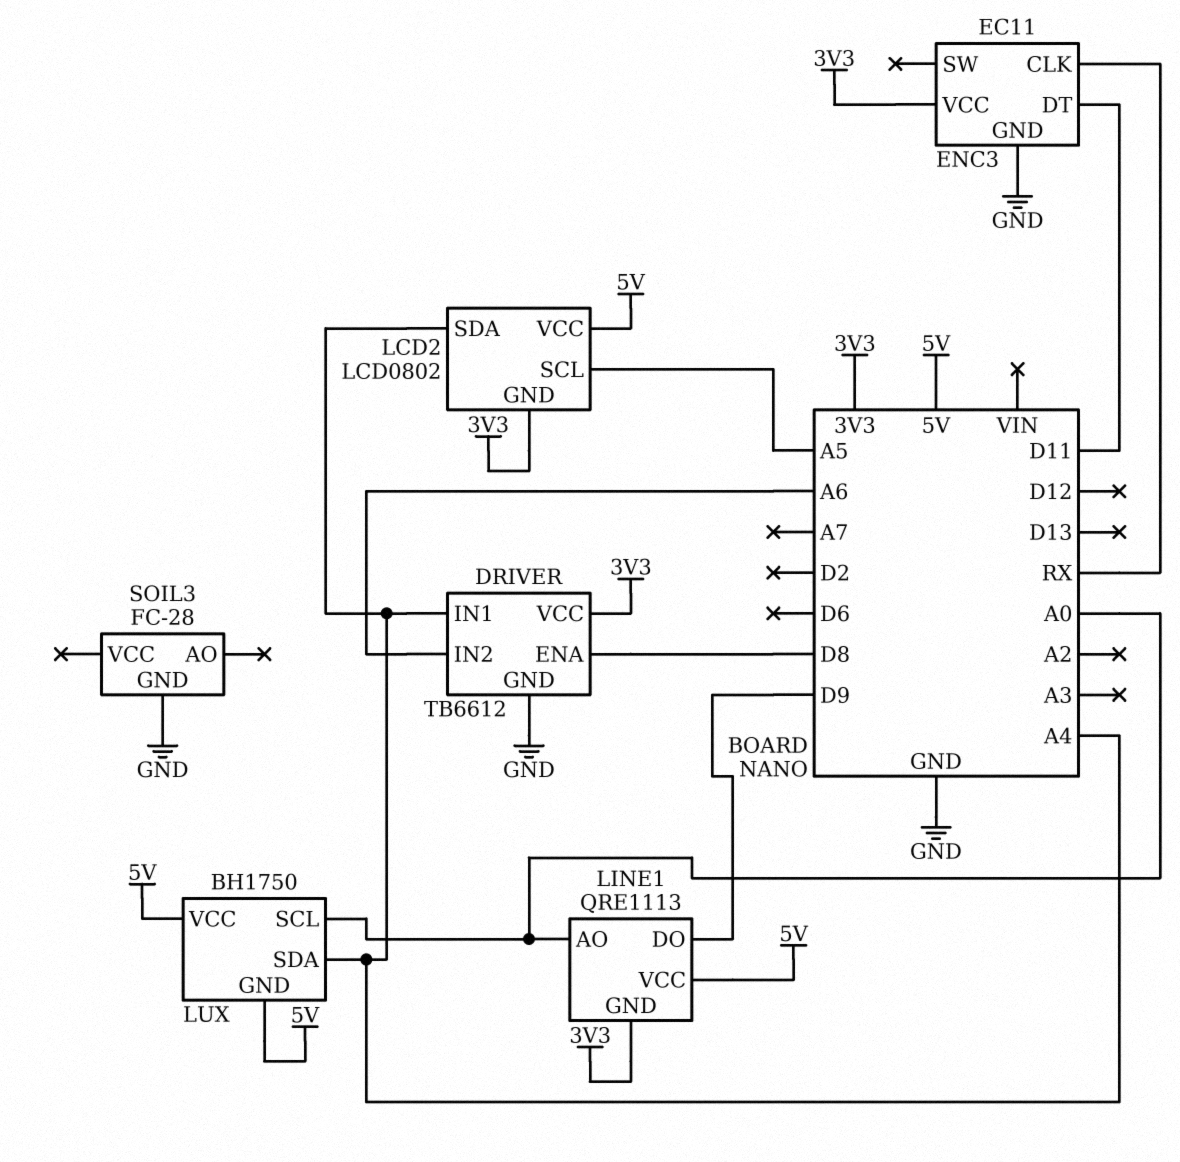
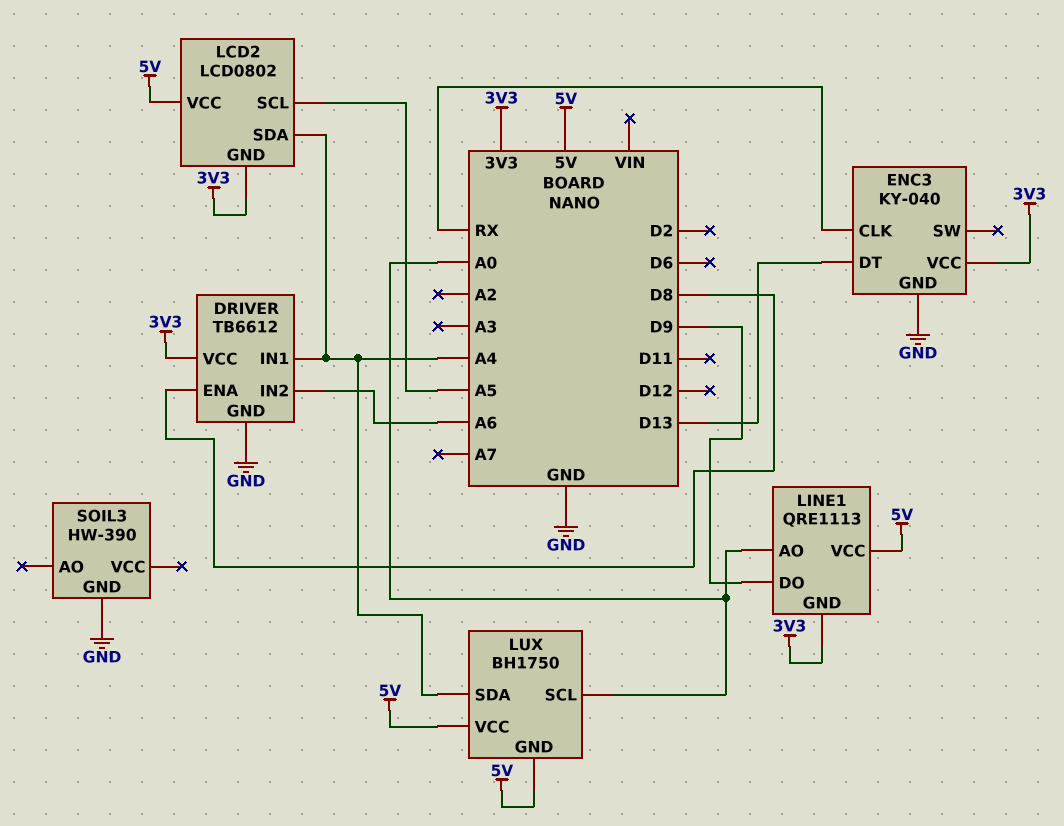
ENC3: EC11 -> KY-040
ENC3 pin DT: D11 -> D13
SOIL3: FC-28 -> HW-390

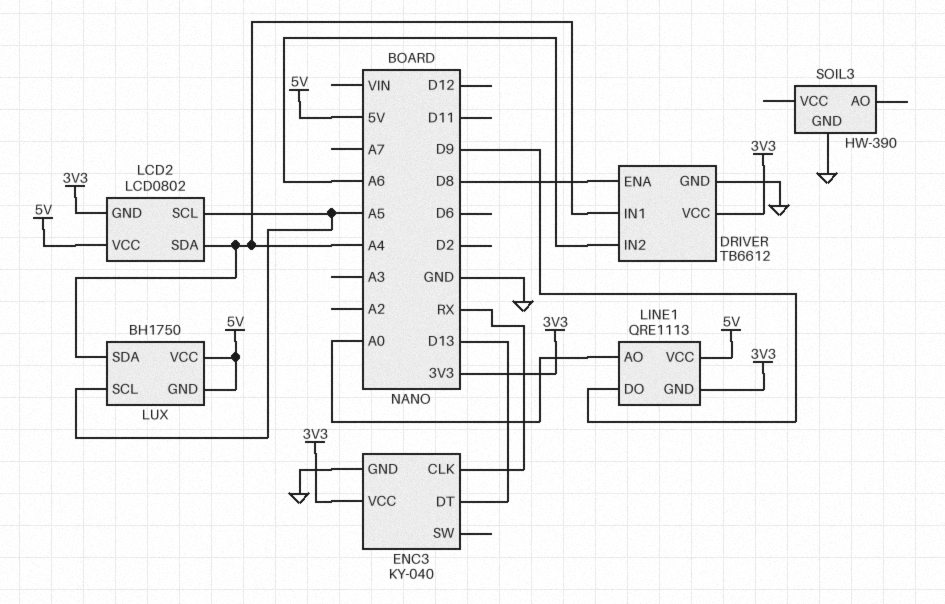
LUX pin SCL: A0 -> A5

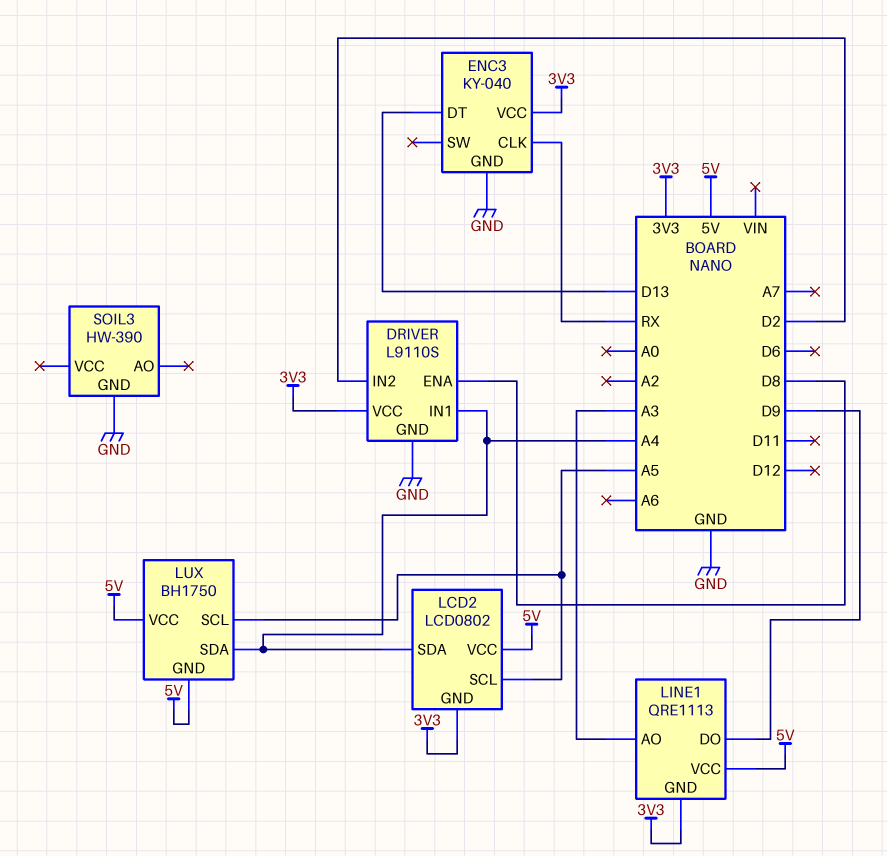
DRIVER: TB6612 -> L9110S
DRIVER pin IN2: A6 -> D2
LINE1 pin AO: A0 -> A3

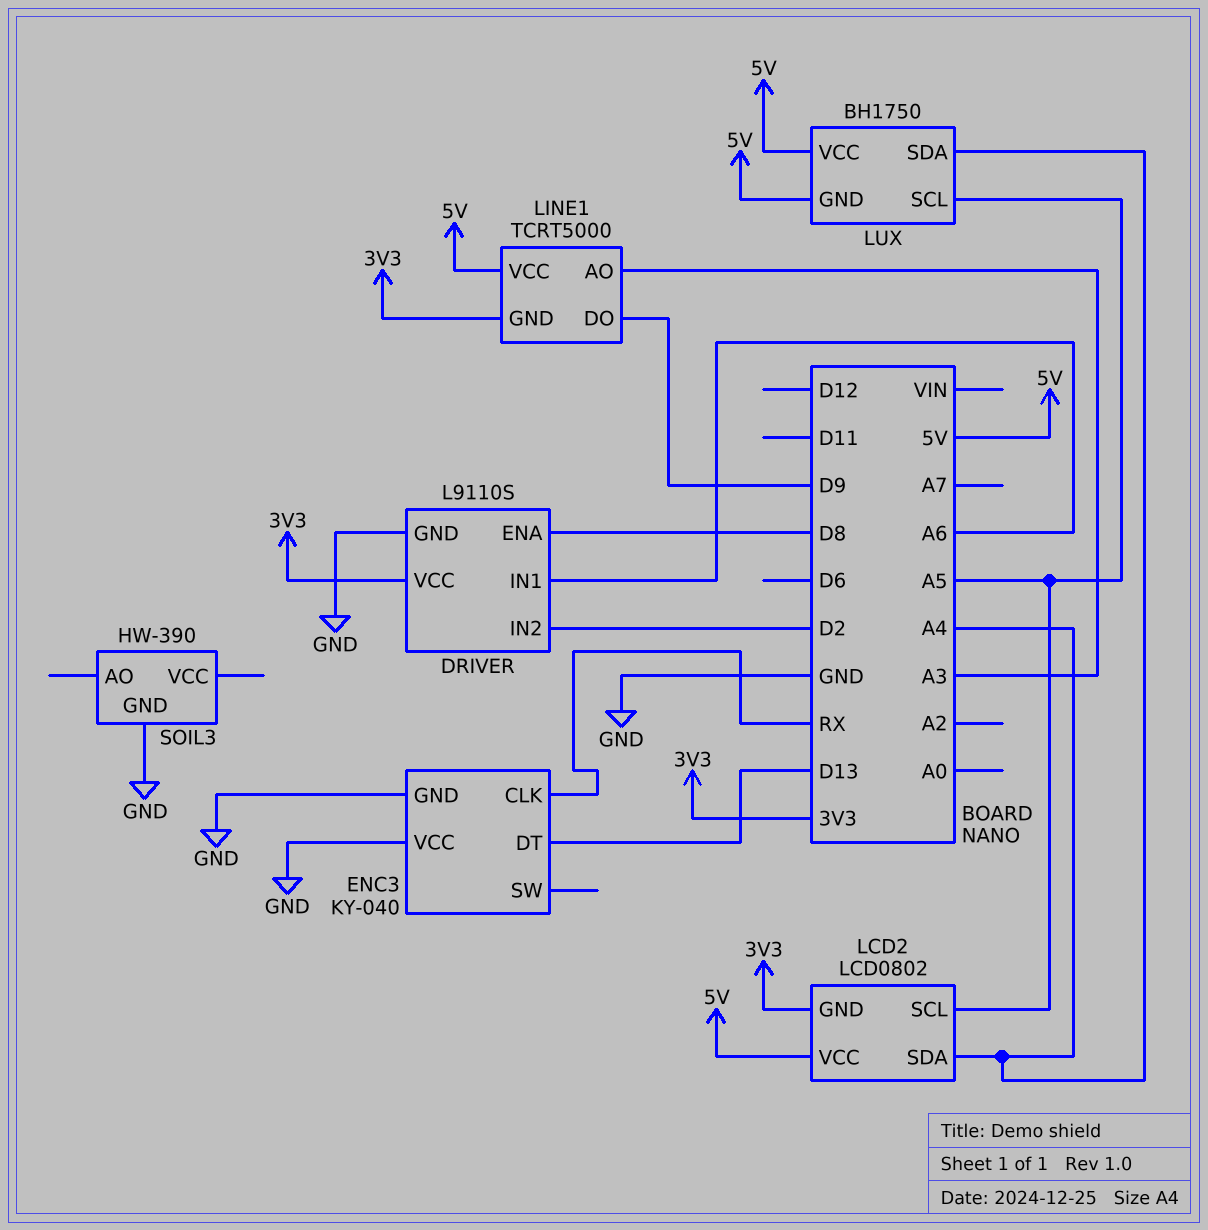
DRIVER pin IN1: A4 -> A6
ENC3 pin VCC: 3V3 -> GND
LINE1: QRE1113 -> TCRT5000

